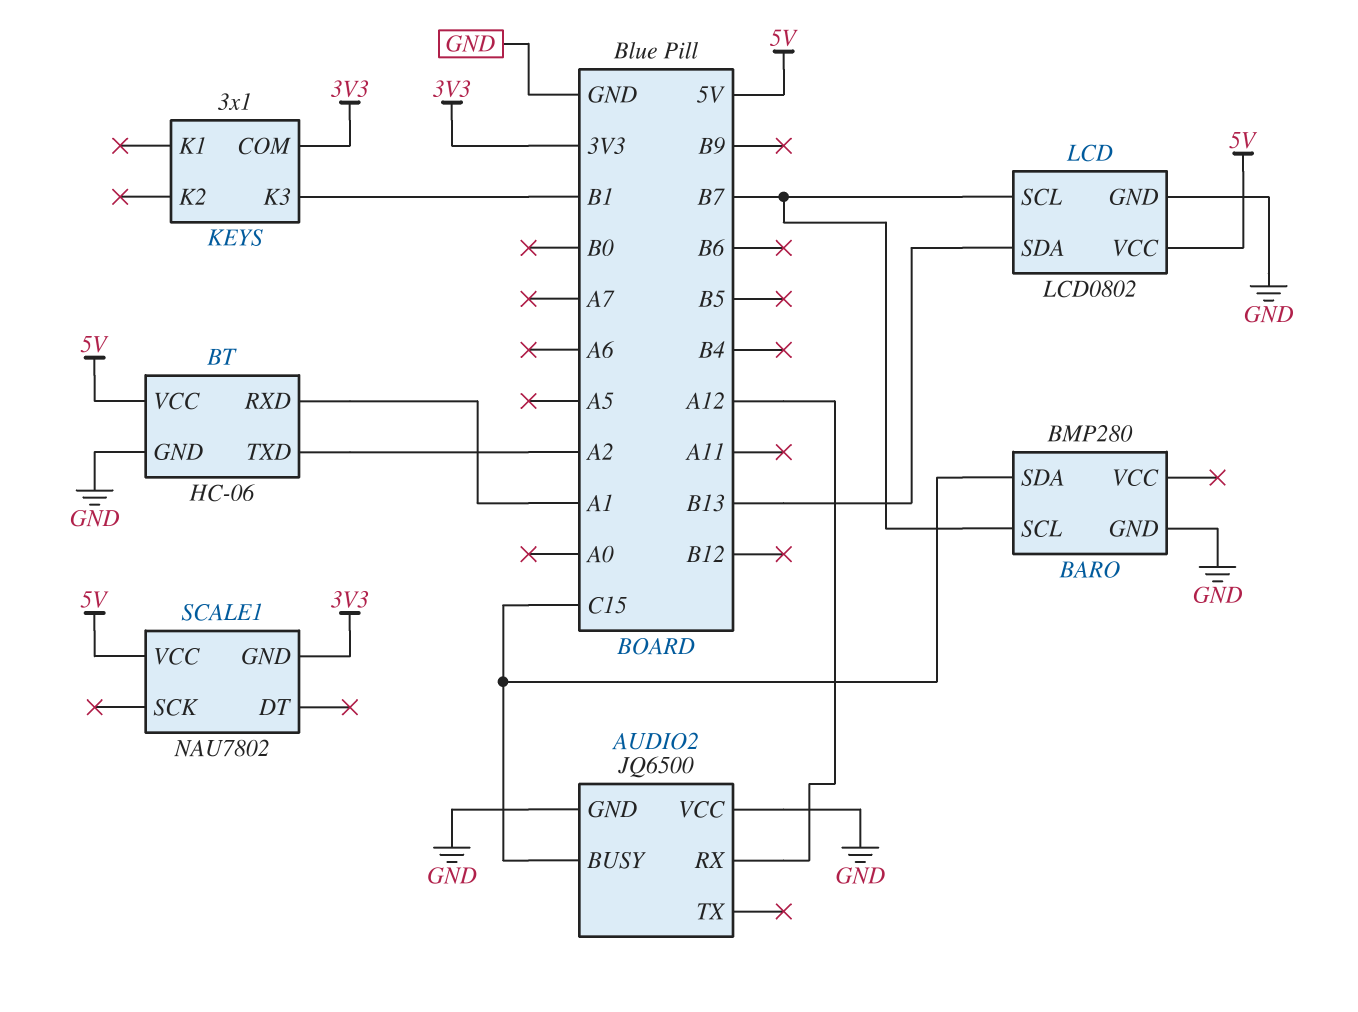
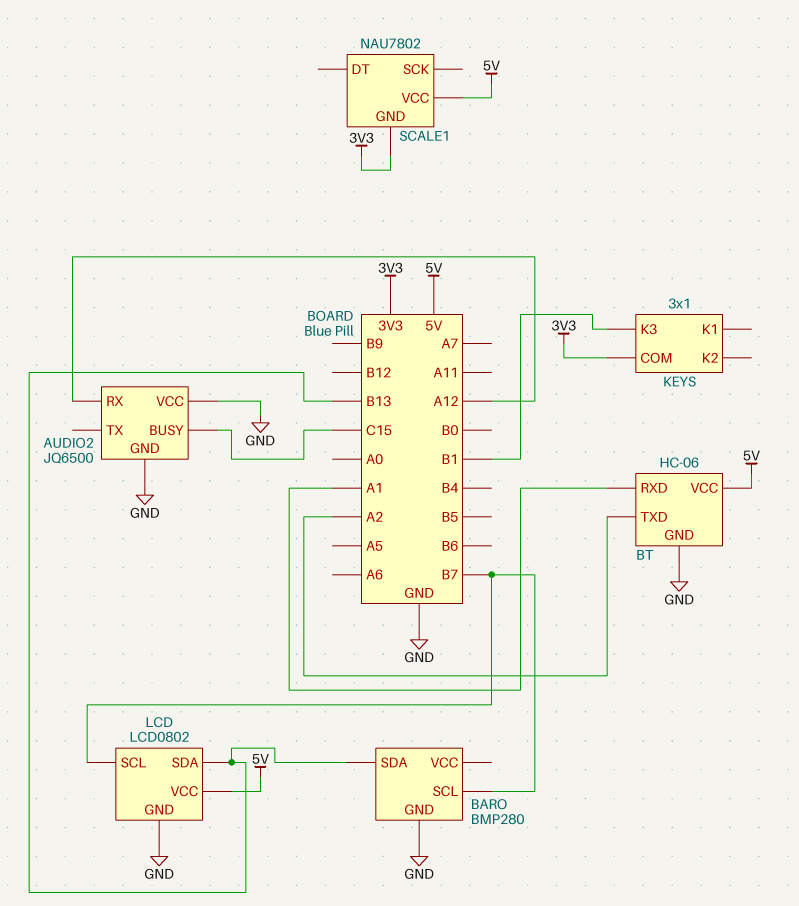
BARO pin SDA: C15 -> B13

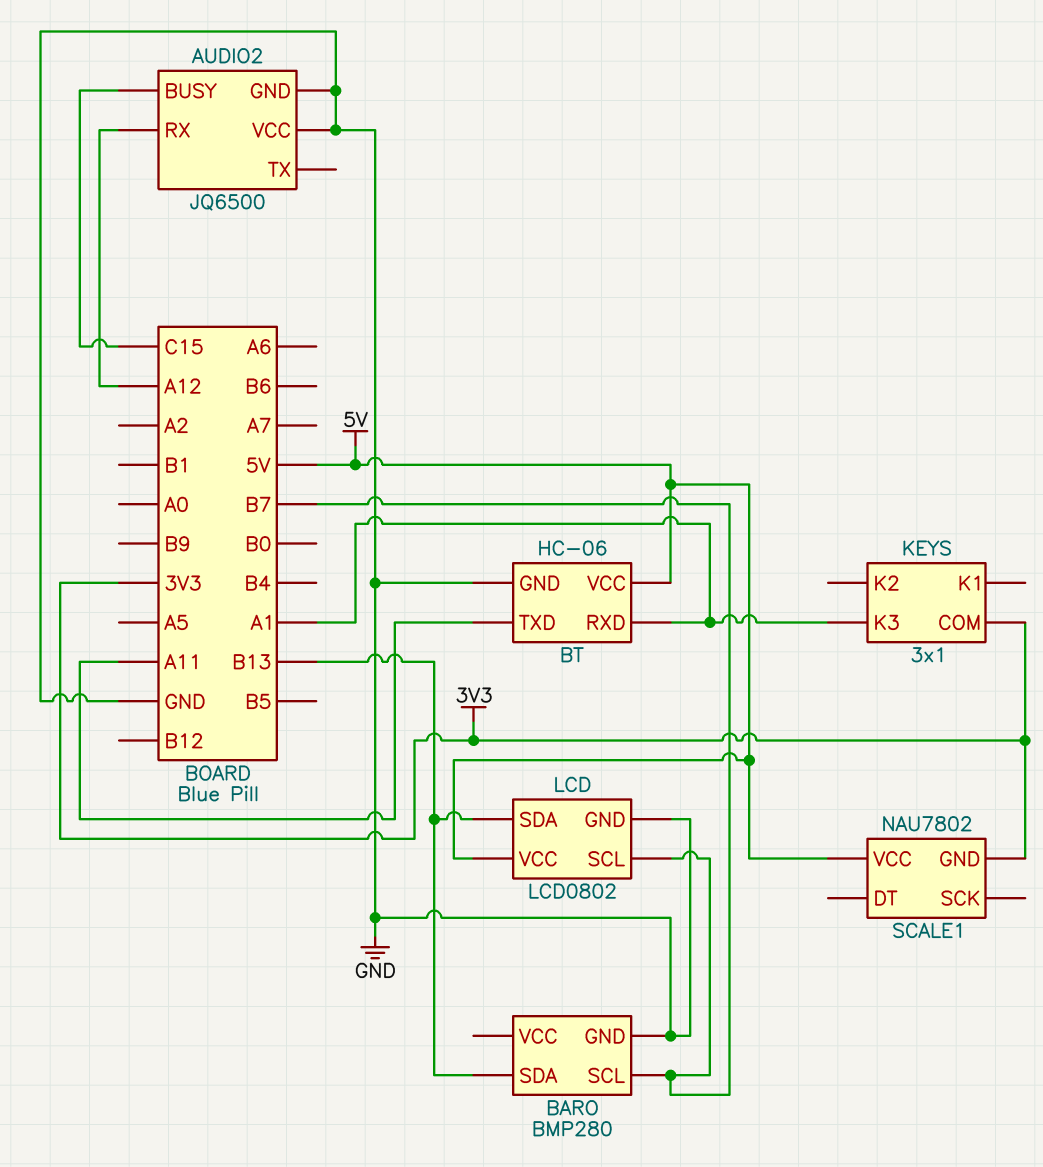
BT pin TXD: A2 -> A11
KEYS pin K3: B1 -> A1

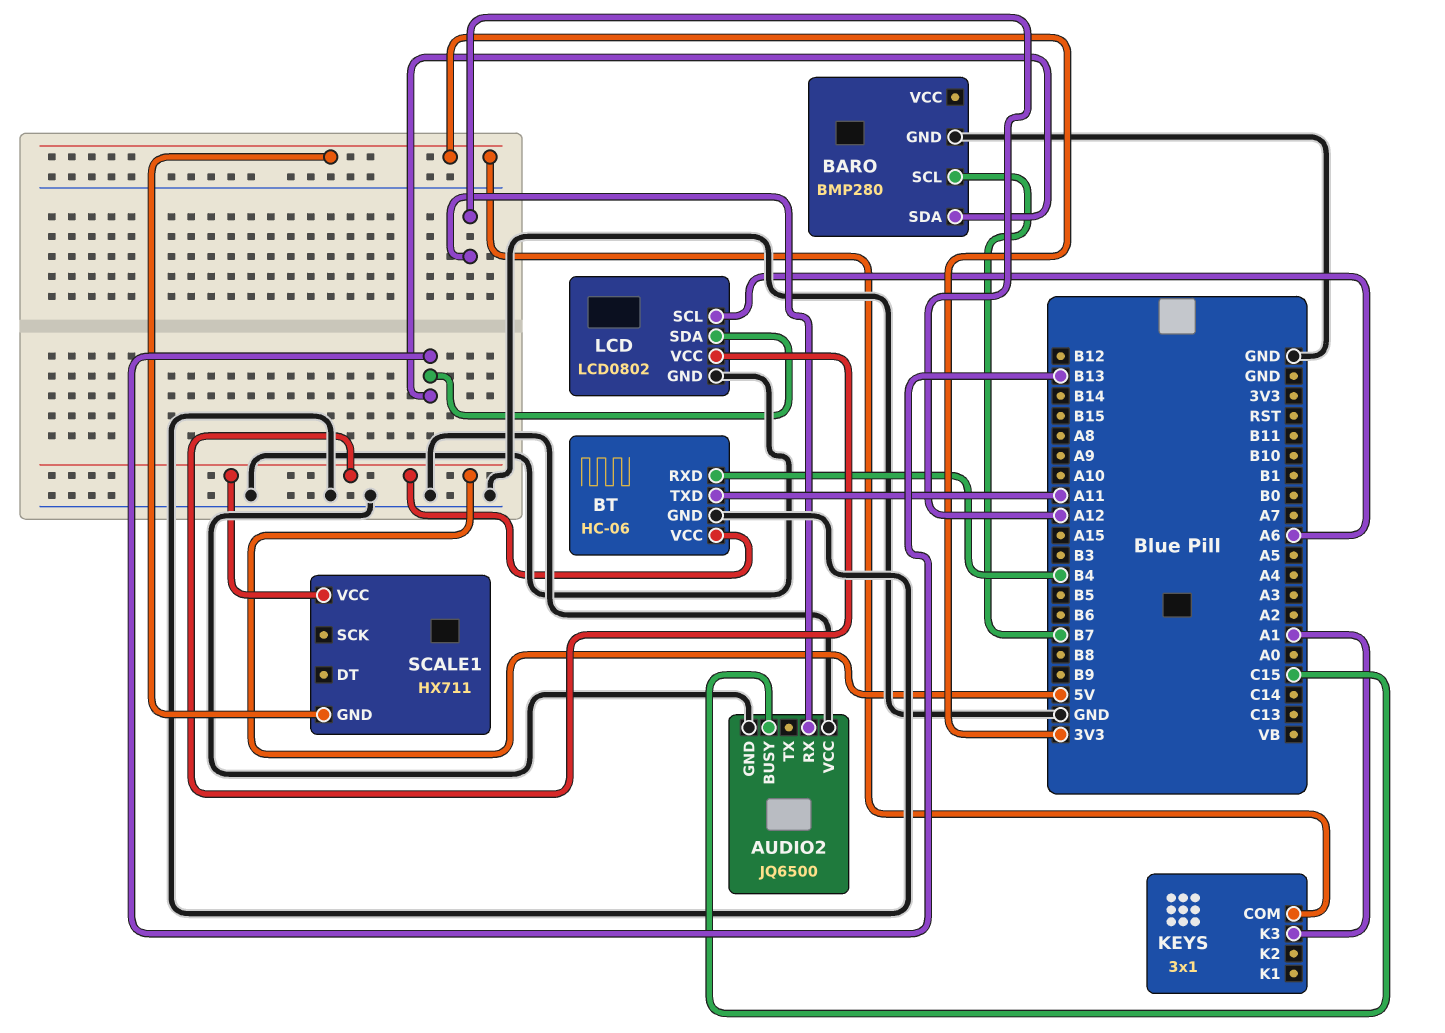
BT pin RXD: A1 -> B4
LCD pin SCL: B7 -> A6
SCALE1: NAU7802 -> HX711

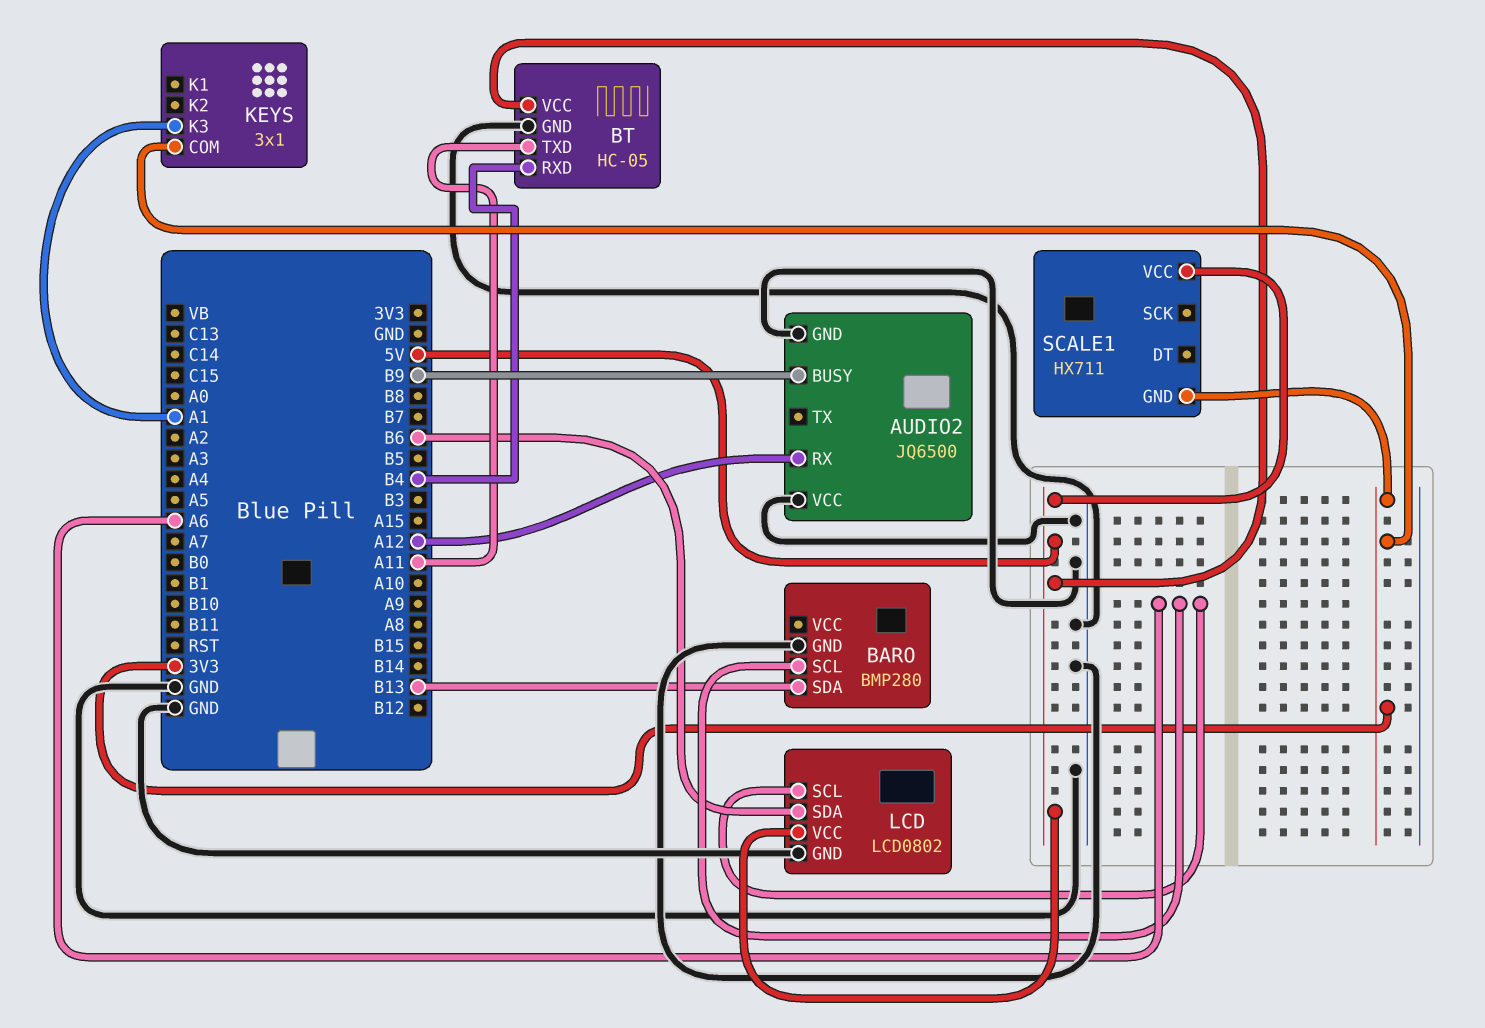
AUDIO2 pin BUSY: C15 -> B9
BARO pin SCL: B7 -> A6
BT: HC-06 -> HC-05
LCD pin SDA: B13 -> B6

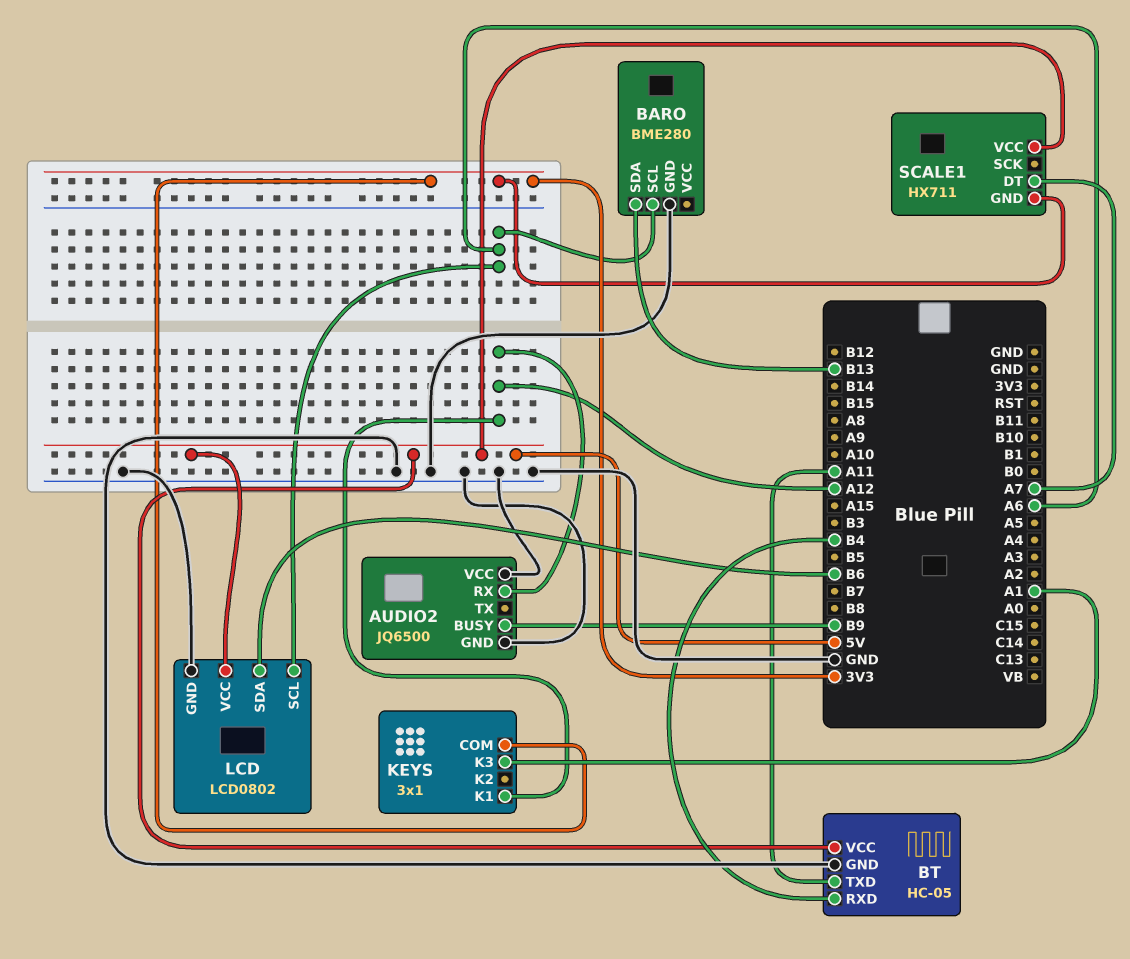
BARO: BMP280 -> BME280
KEYS pin K1: none -> A12
SCALE1 pin DT: none -> A7

